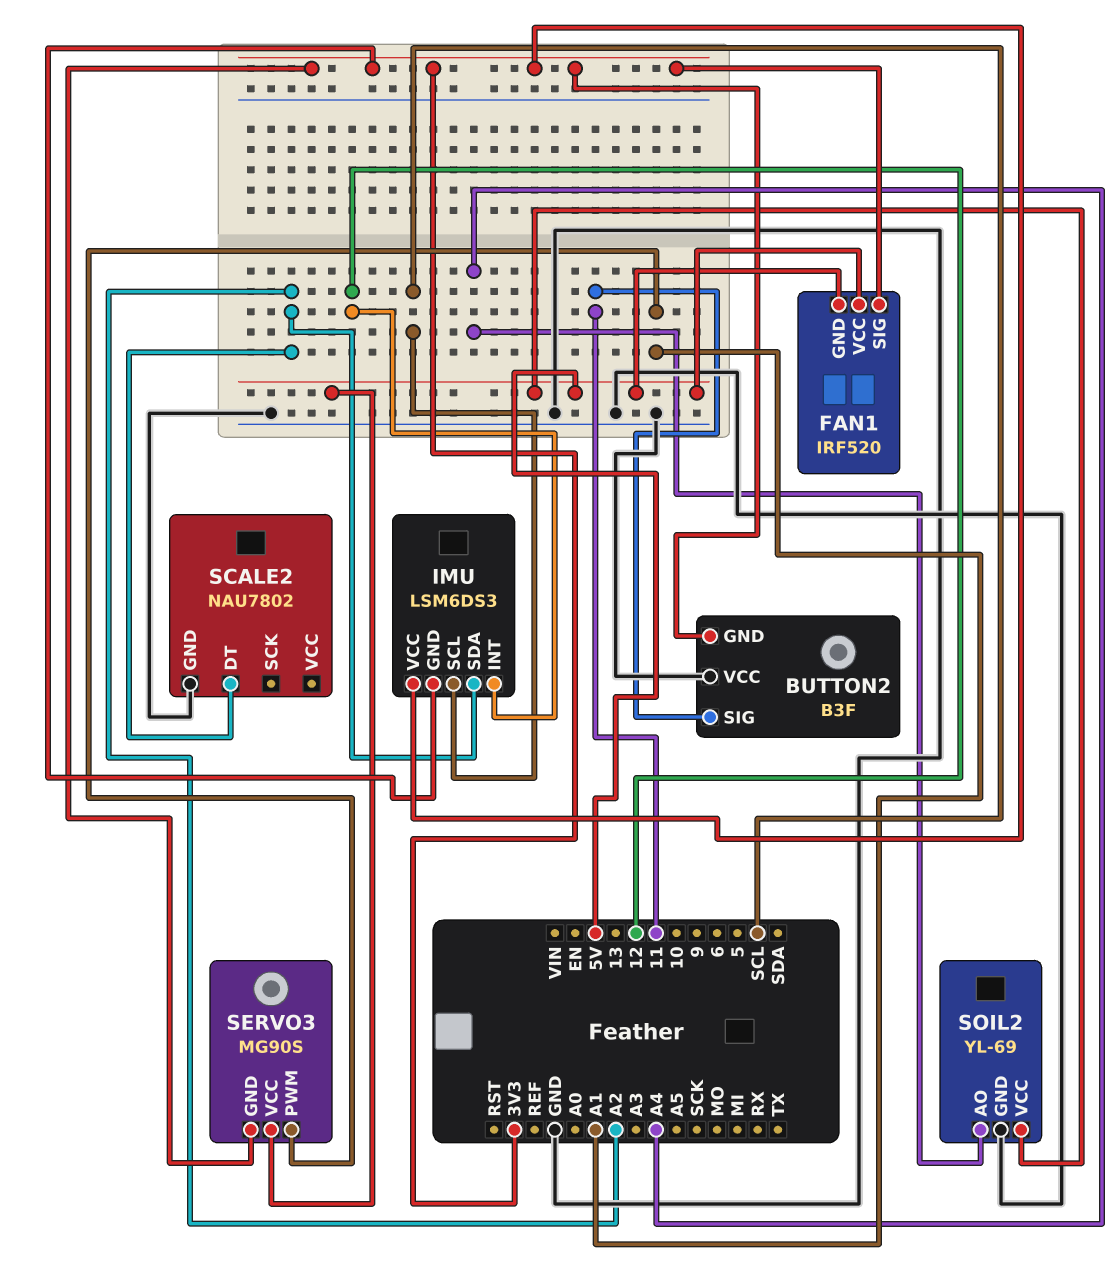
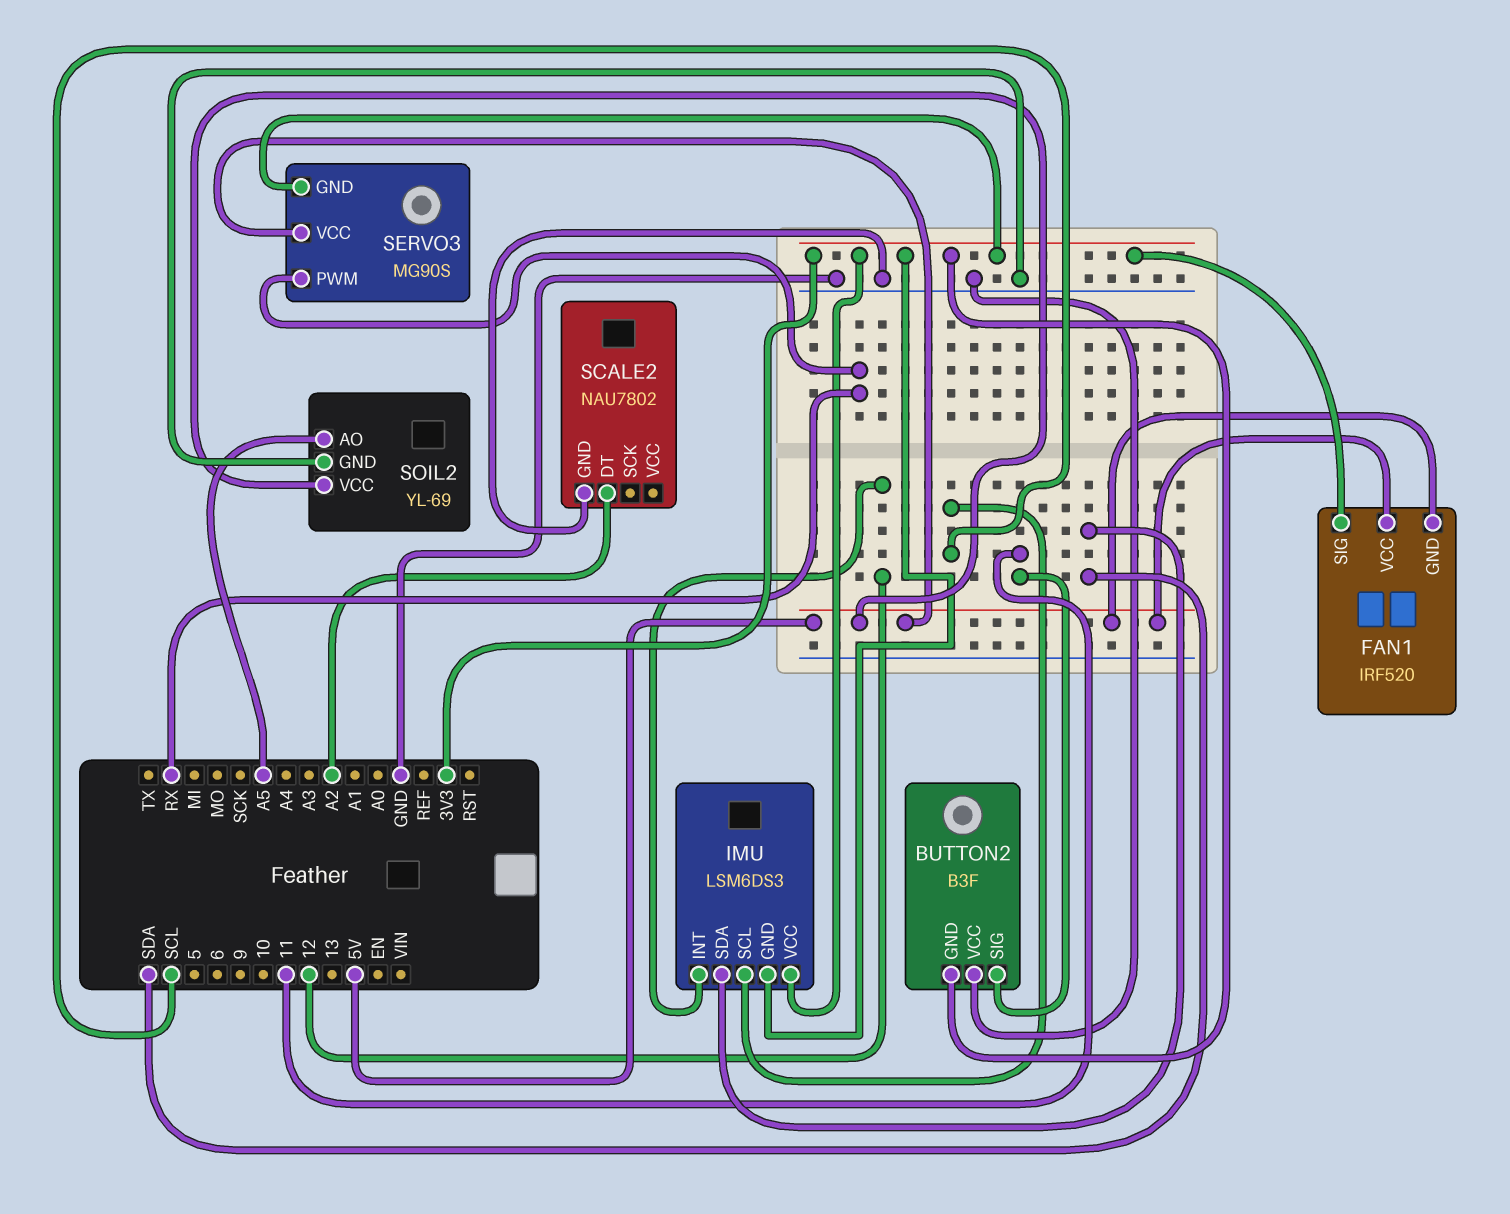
IMU pin SDA: A2 -> SDA
SERVO3 pin PWM: A1 -> RX
SOIL2 pin AO: A4 -> A5

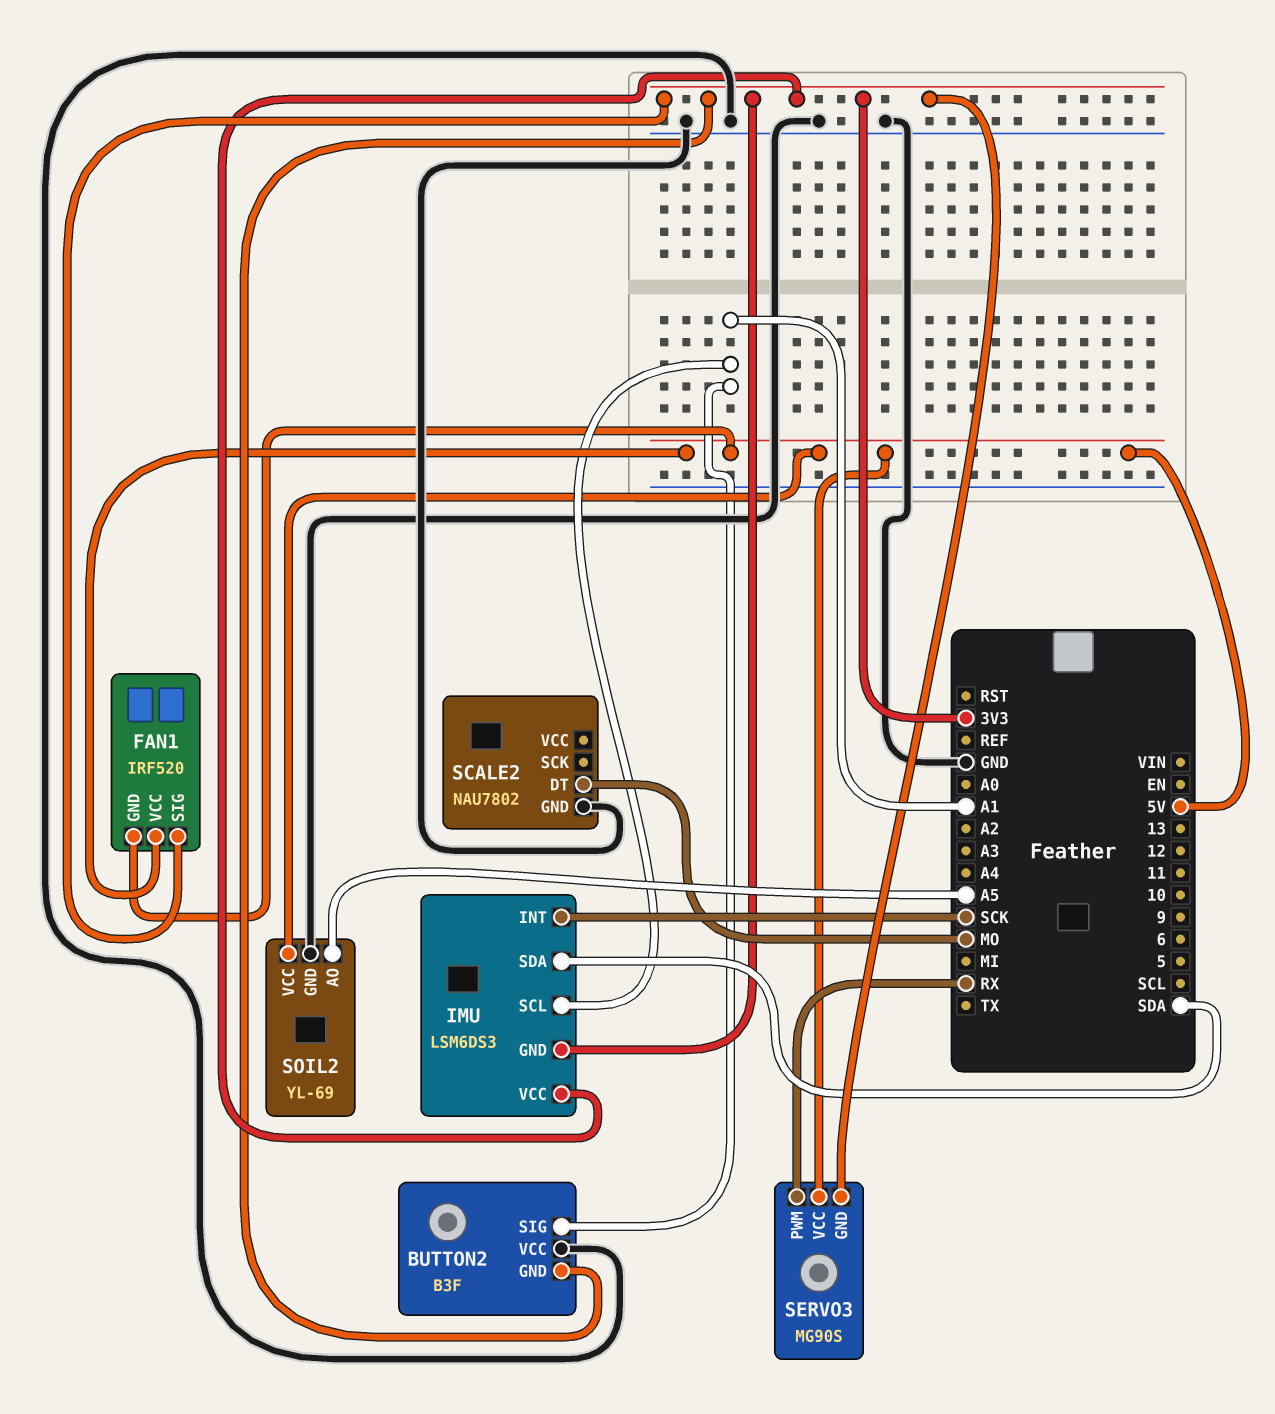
BUTTON2 pin SIG: 11 -> A1
IMU pin INT: 12 -> SCK
IMU pin SCL: SCL -> A1
SCALE2 pin DT: A2 -> MO

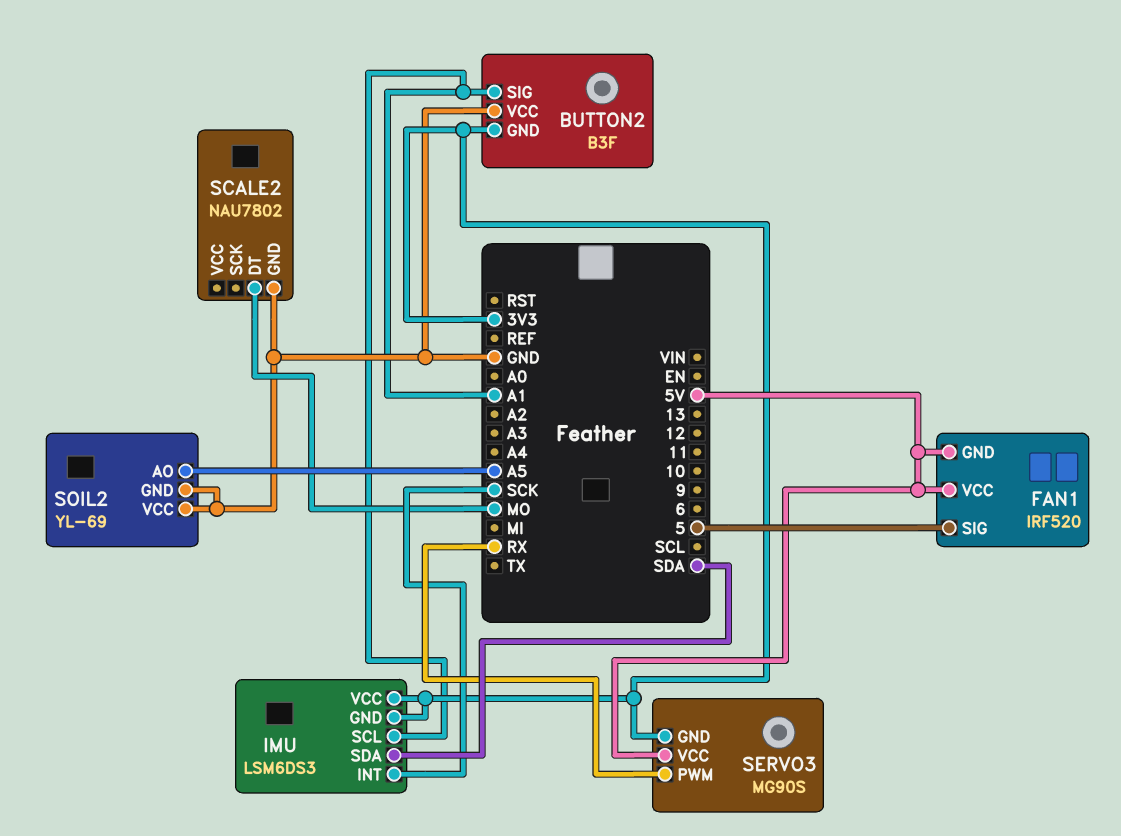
FAN1 pin SIG: 3V3 -> 5
SOIL2 pin VCC: 5V -> GND

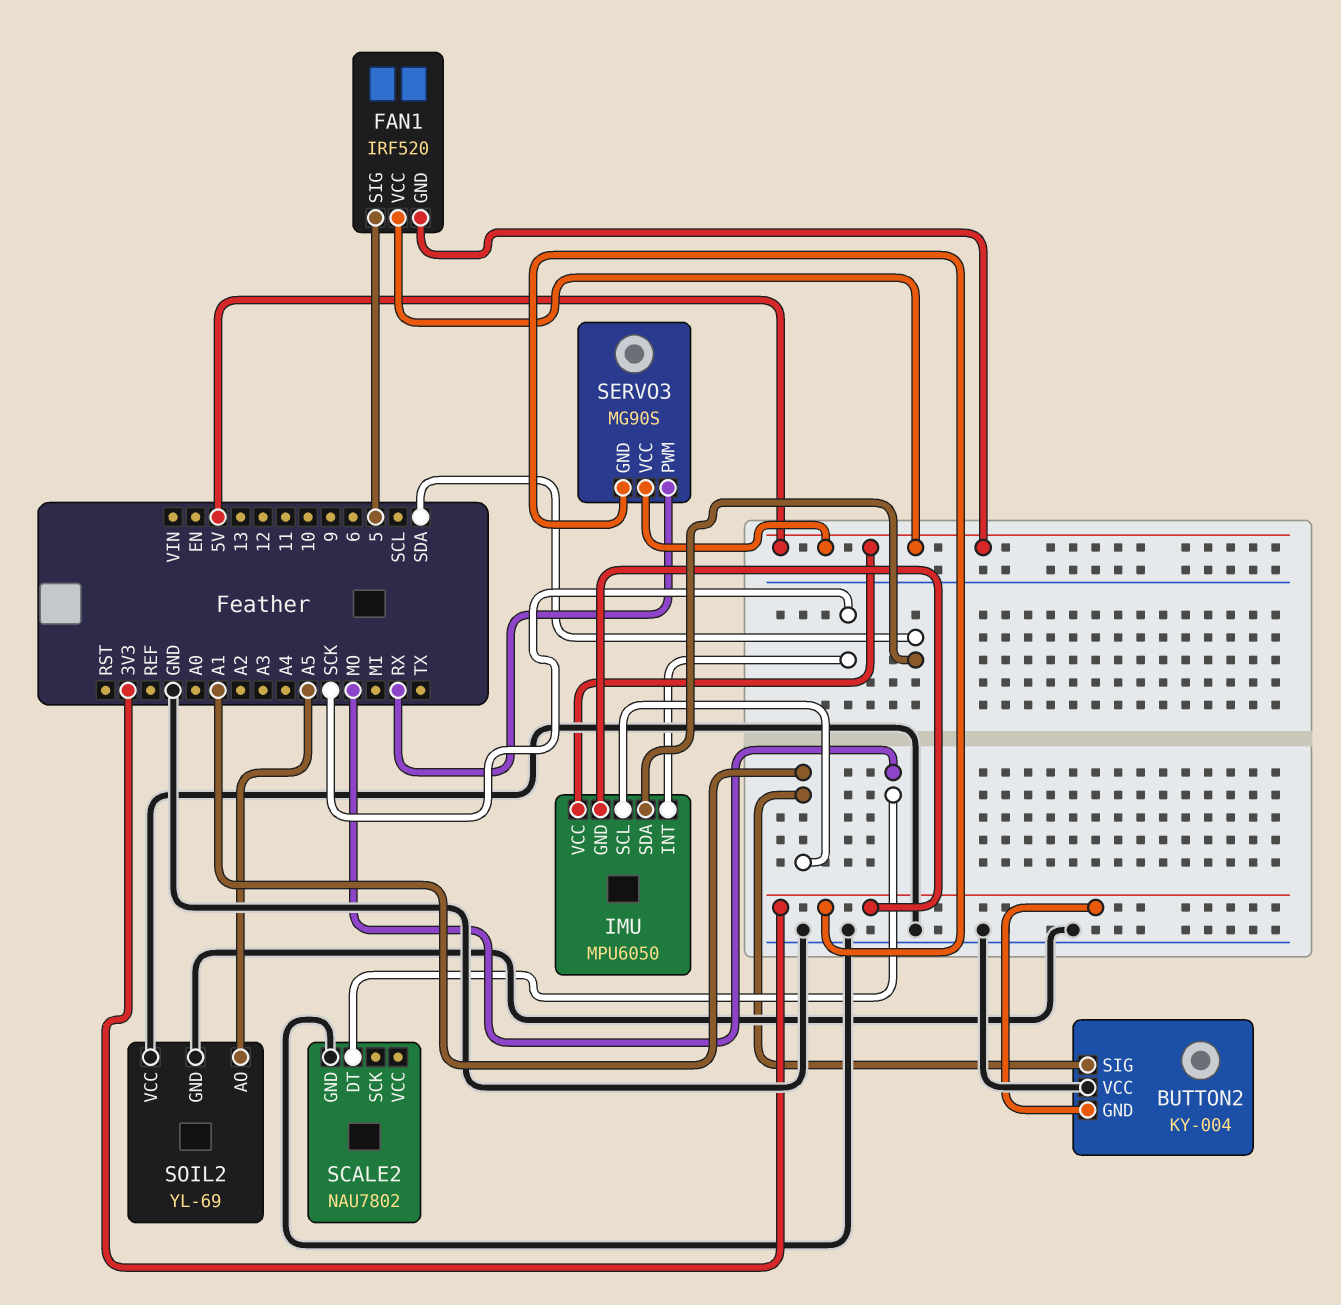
BUTTON2: B3F -> KY-004
IMU: LSM6DS3 -> MPU6050
IMU pin VCC: 3V3 -> 5V

